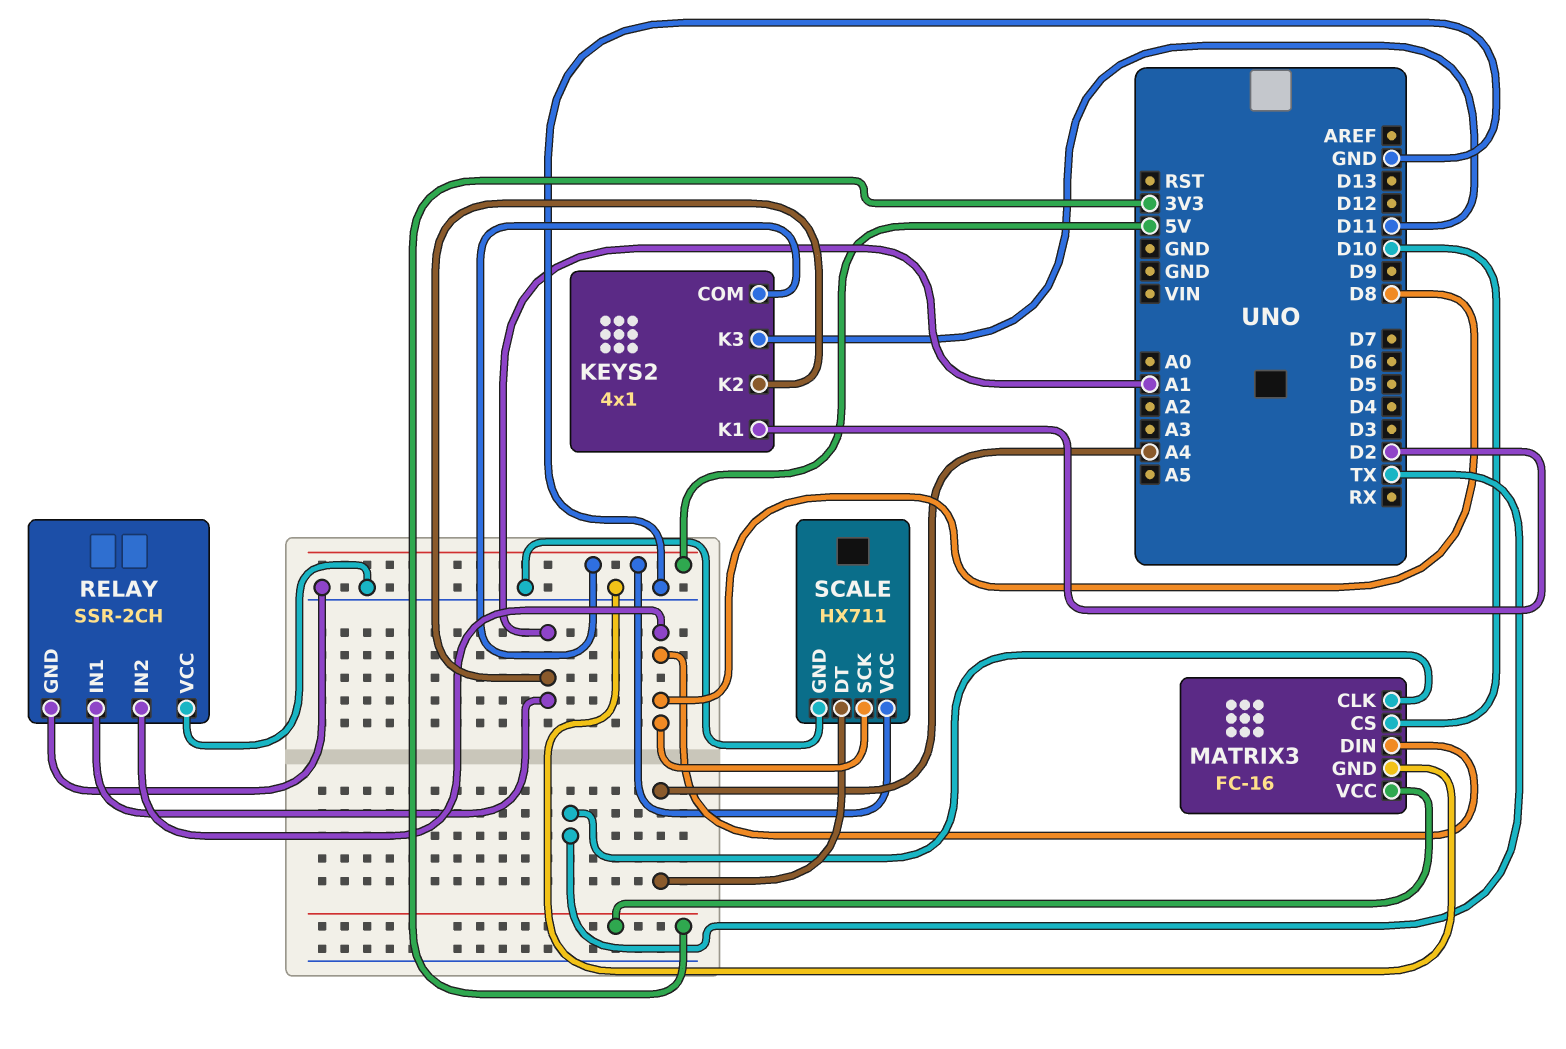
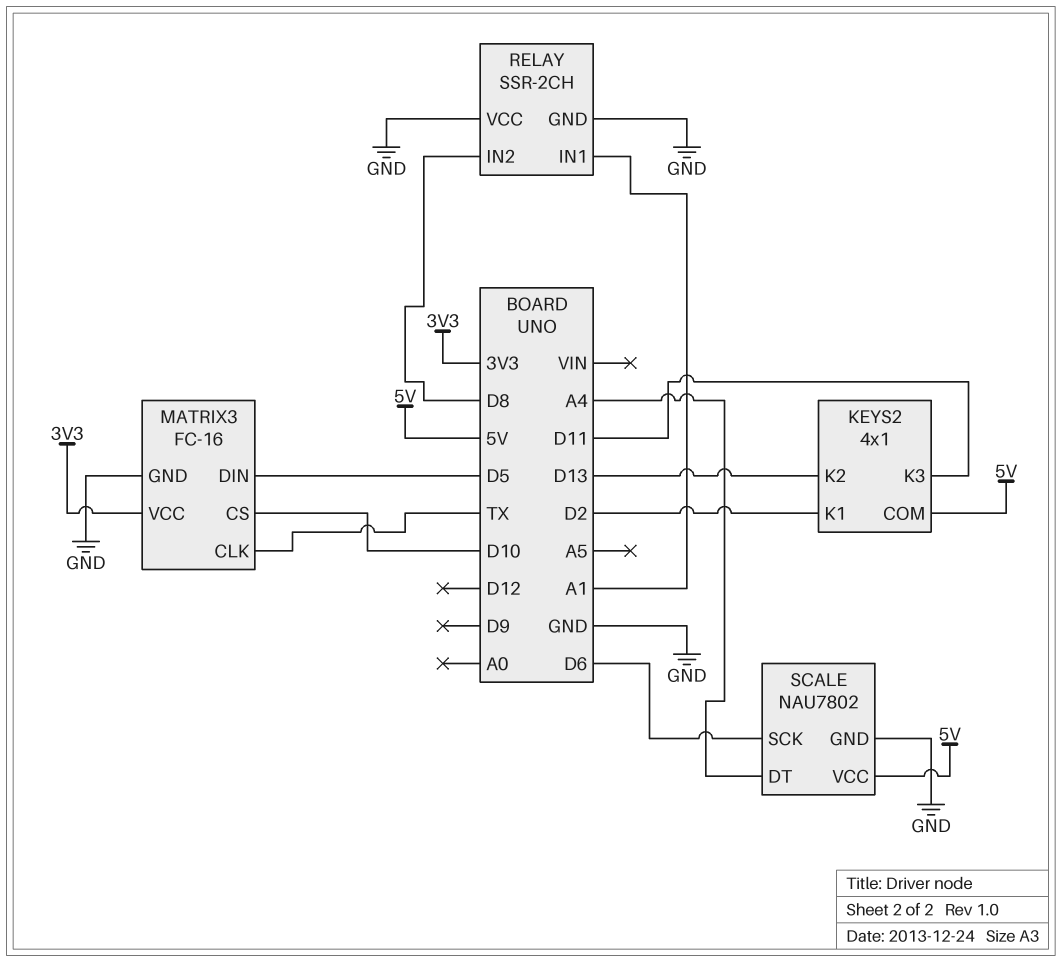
KEYS2 pin K2: A1 -> D13
MATRIX3 pin DIN: D8 -> D5
SCALE: HX711 -> NAU7802
SCALE pin SCK: D8 -> D6

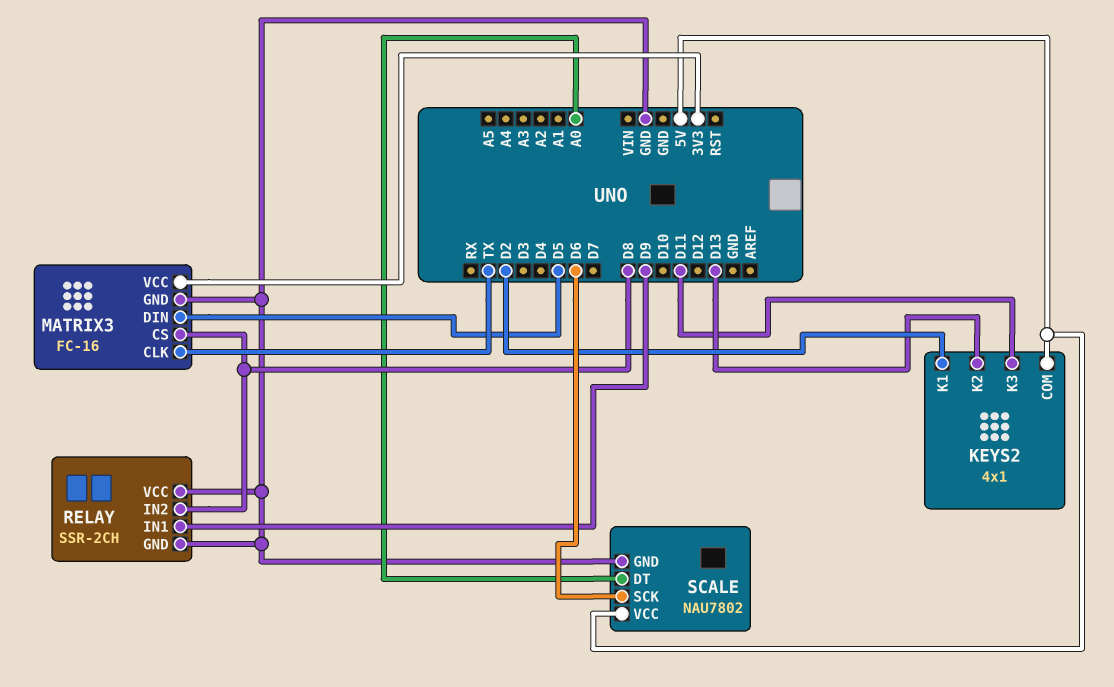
MATRIX3 pin CS: D10 -> D8
RELAY pin IN1: A1 -> D9
SCALE pin DT: A4 -> A0

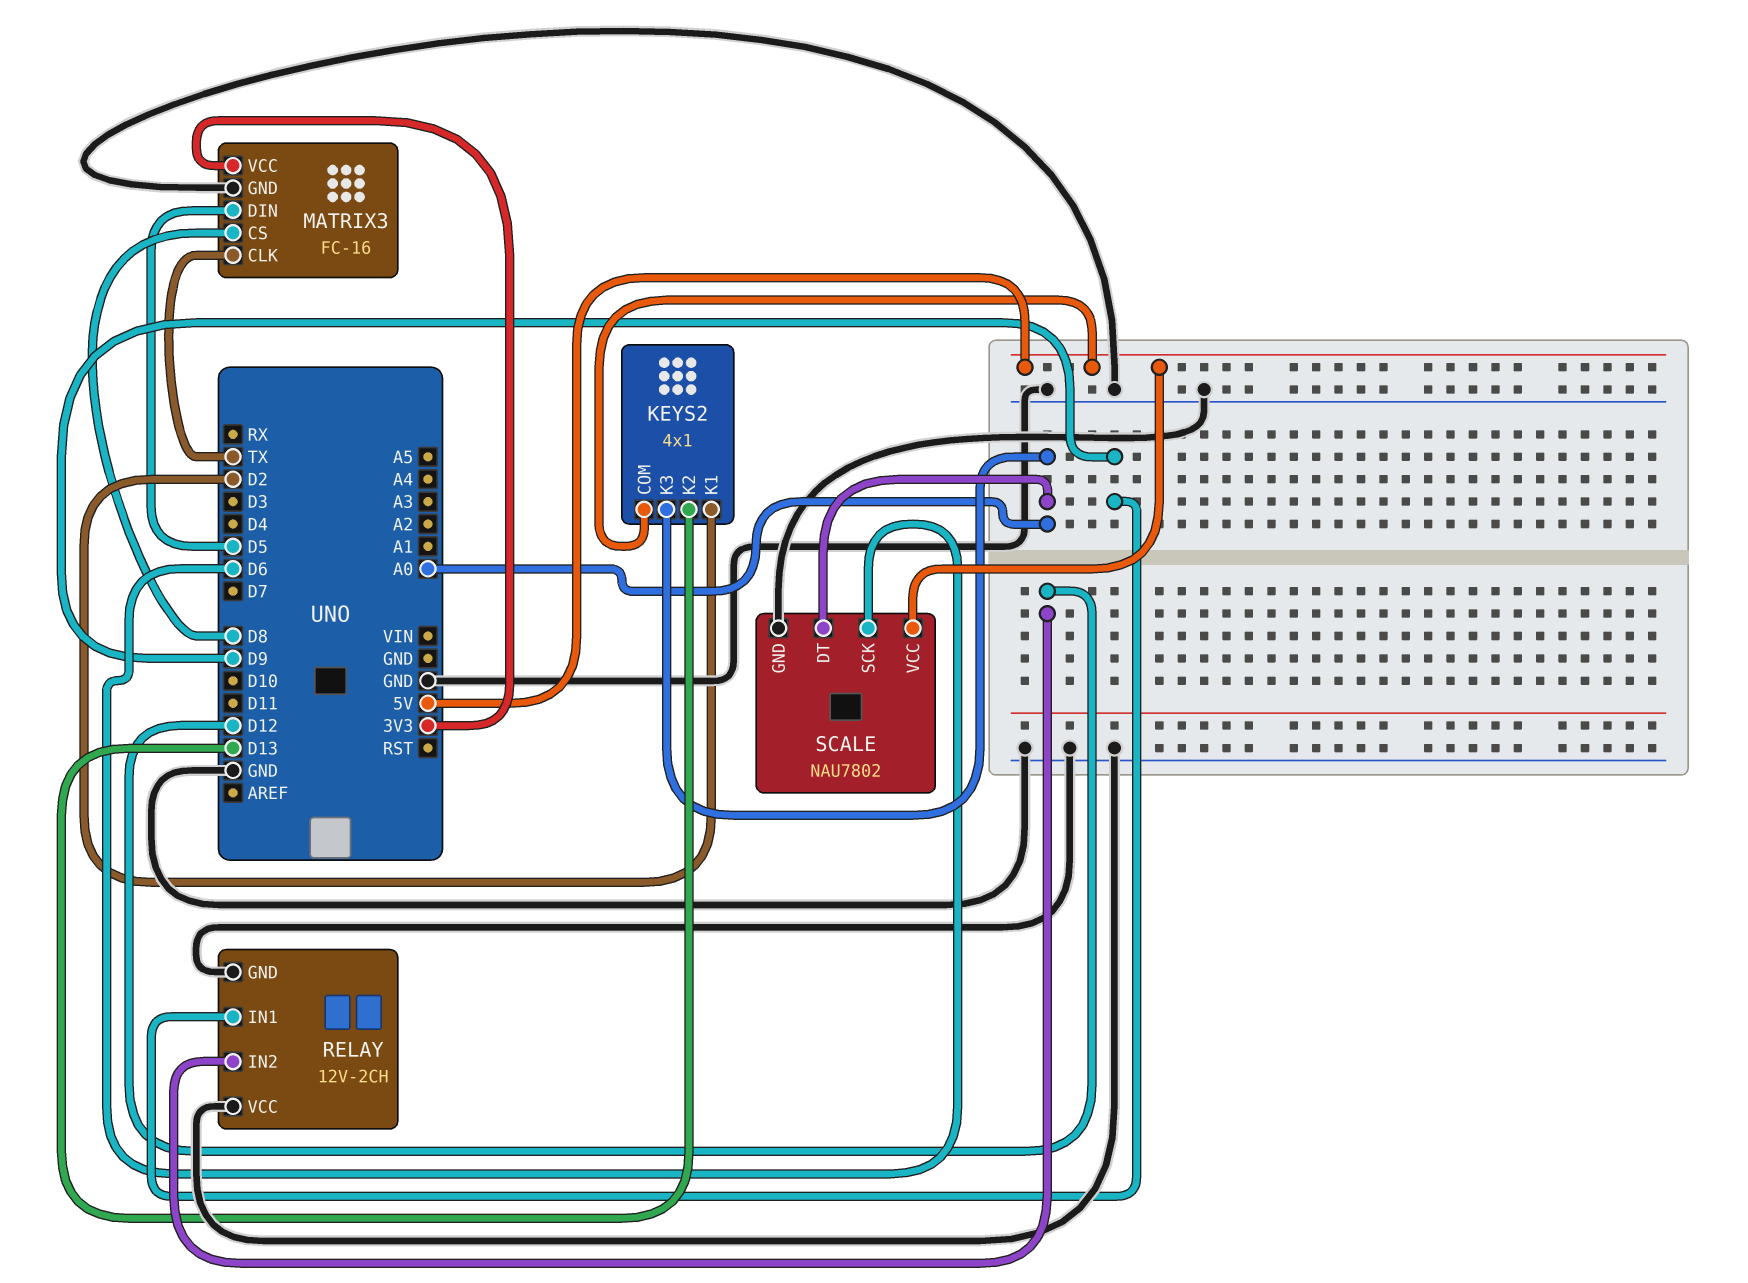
KEYS2 pin K3: D11 -> A0
RELAY: SSR-2CH -> 12V-2CH
RELAY pin IN2: D8 -> D12

